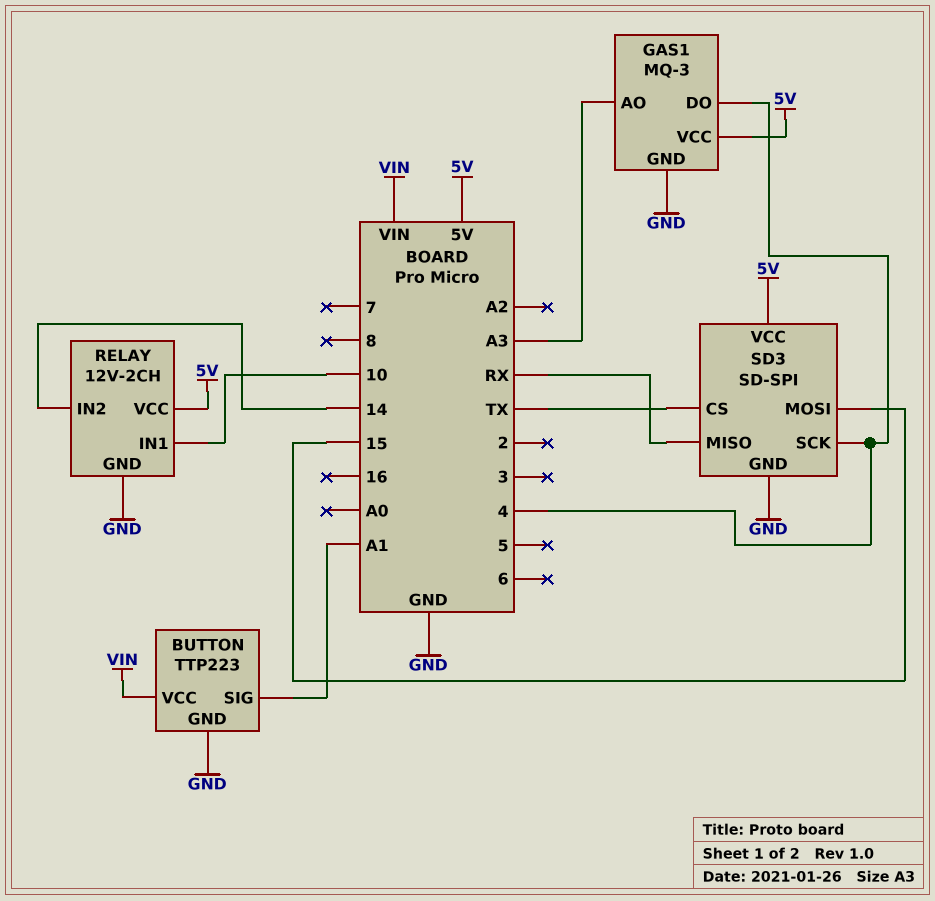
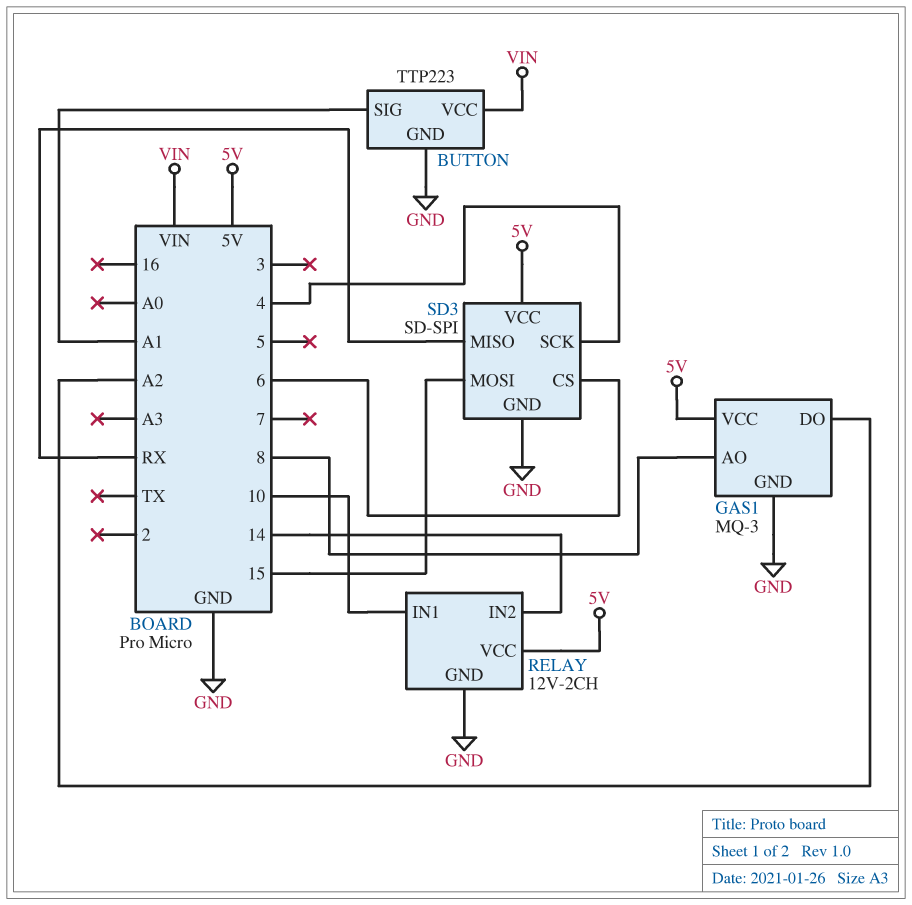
GAS1 pin AO: A3 -> 8
GAS1 pin DO: 4 -> A2
SD3 pin CS: TX -> 6

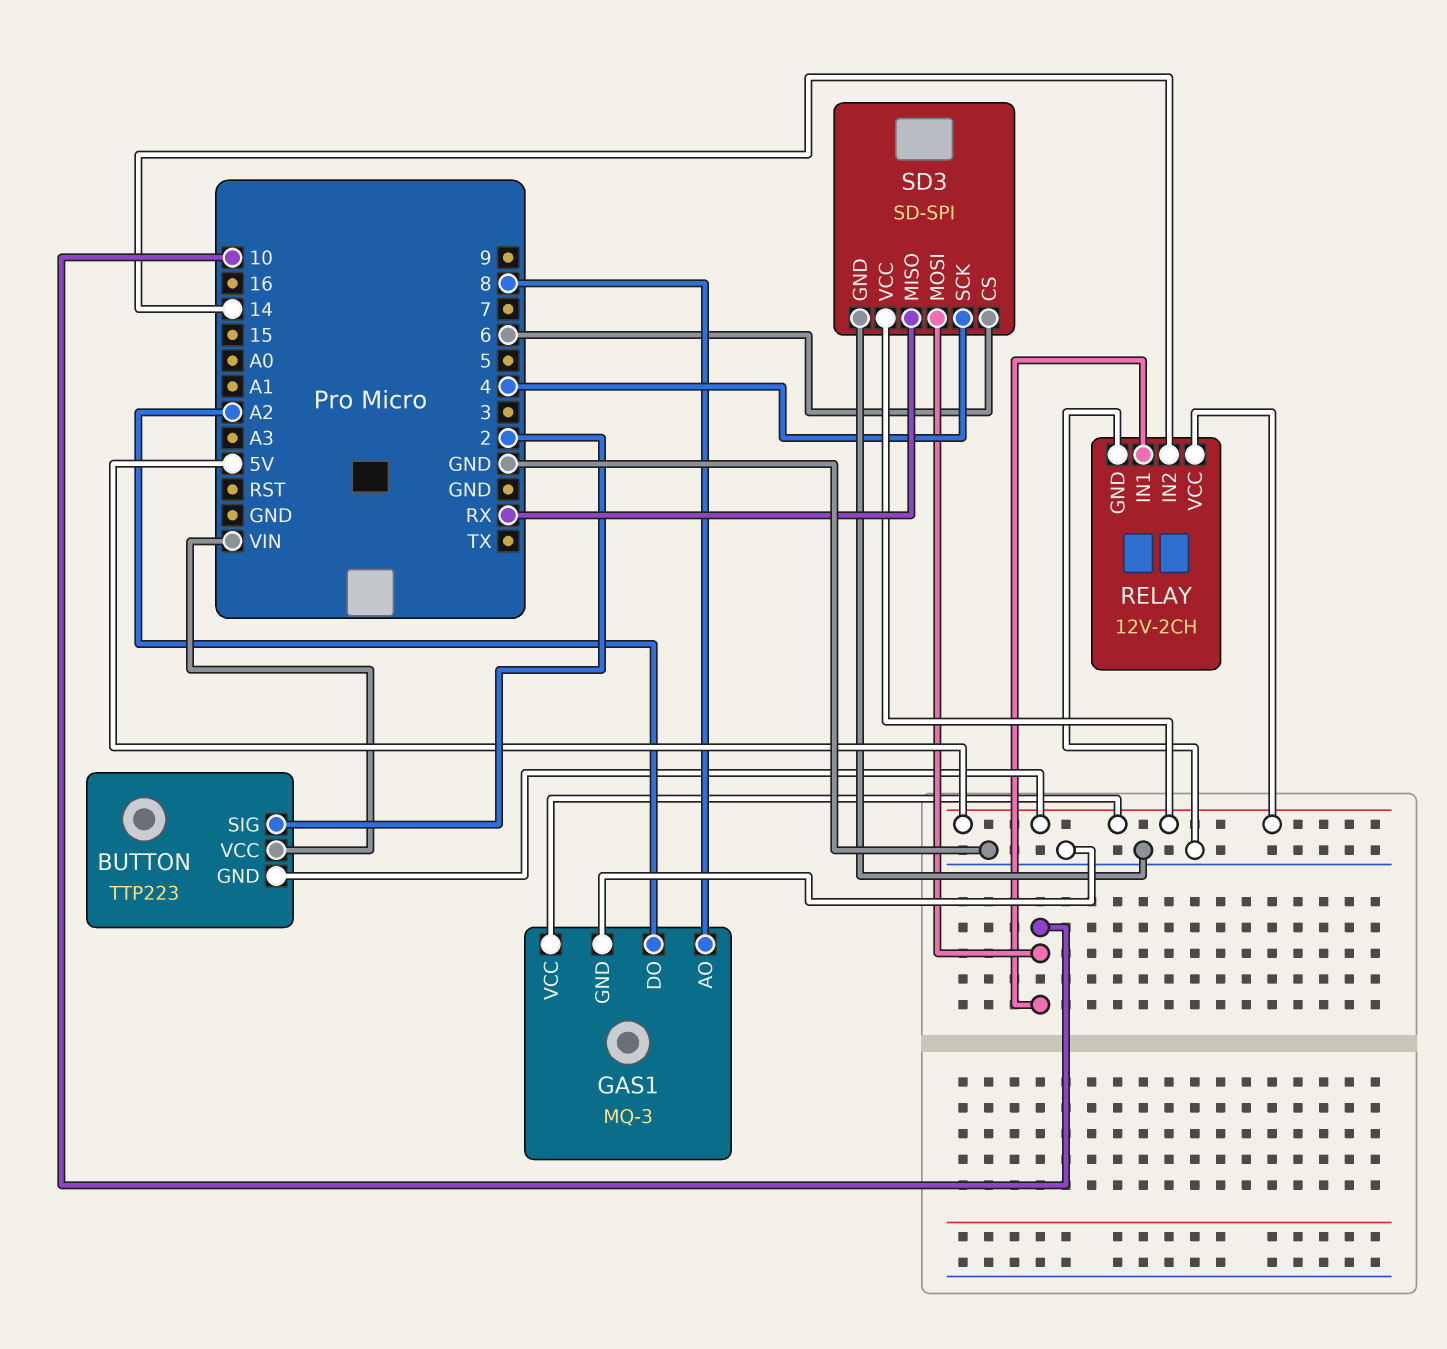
BUTTON pin GND: GND -> 5V
BUTTON pin SIG: A1 -> 2
SD3 pin MOSI: 15 -> 10

